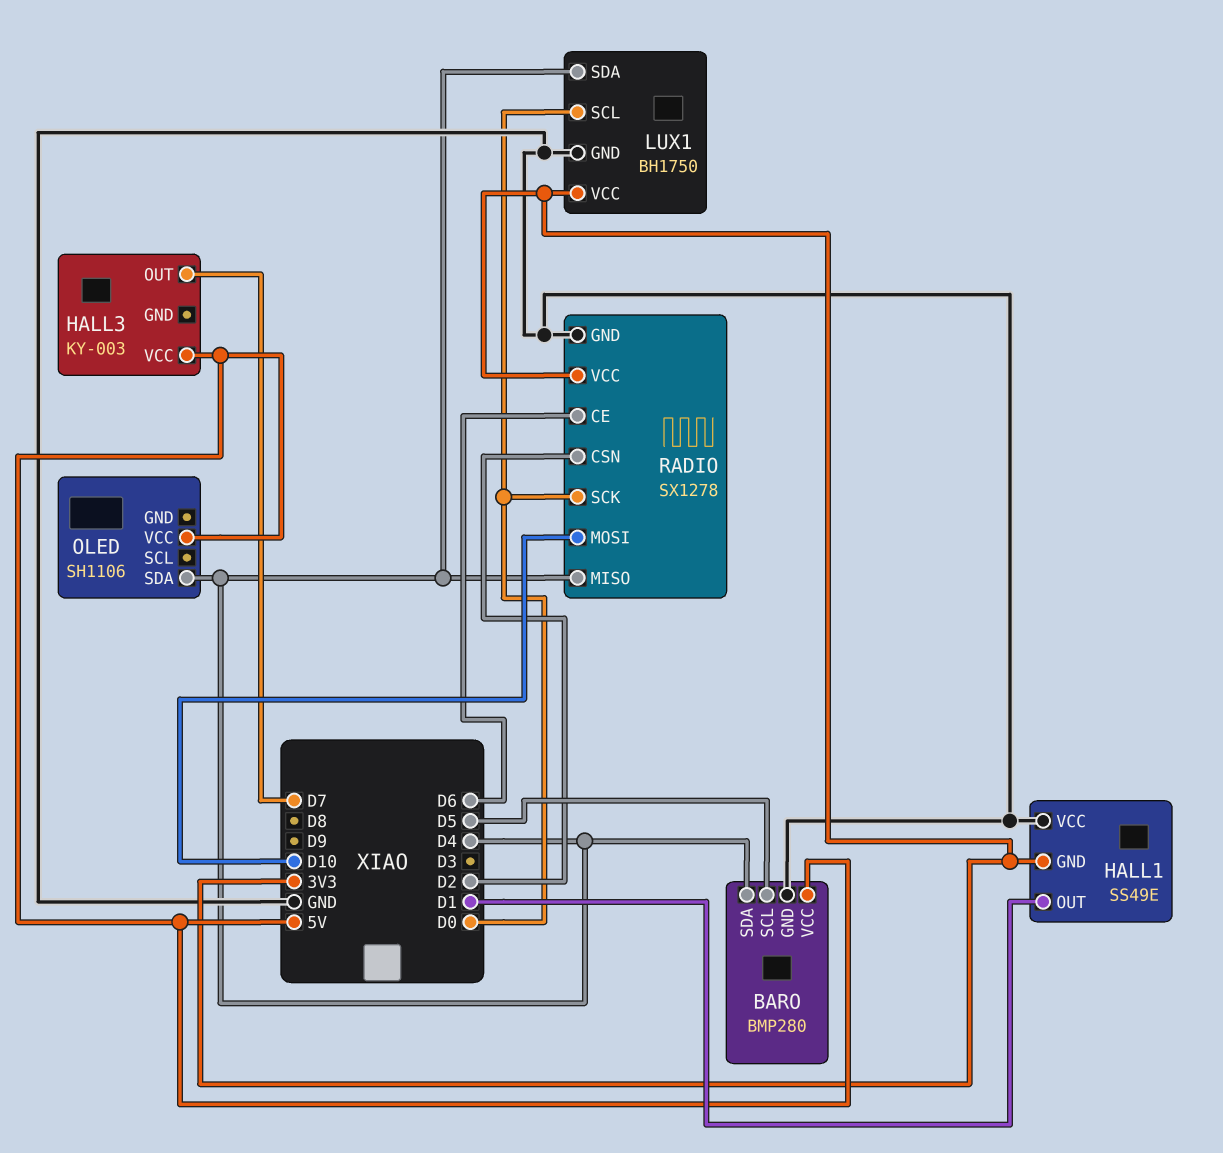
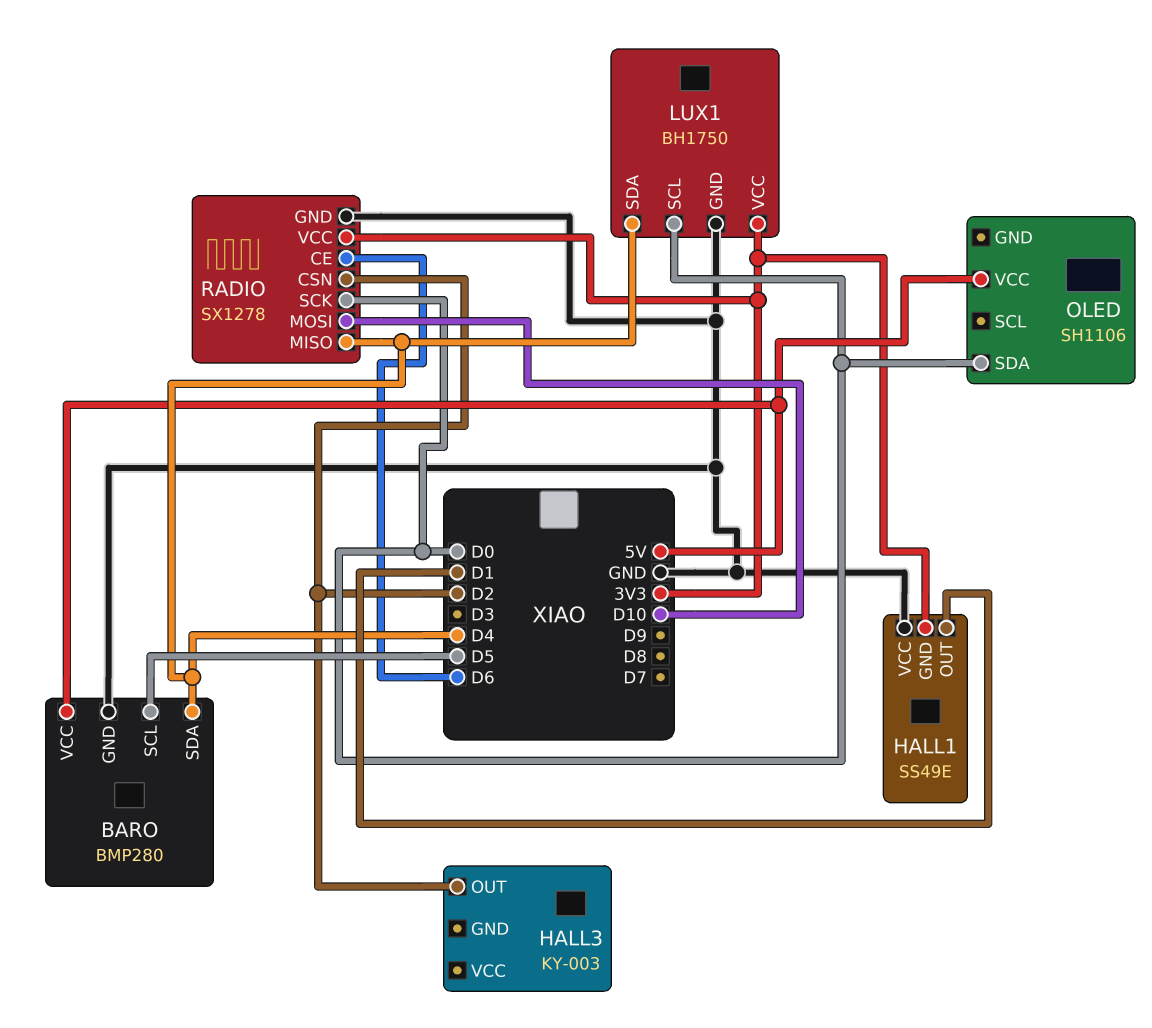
HALL3 pin OUT: D7 -> D2
HALL3 pin VCC: 5V -> none
OLED pin SDA: D4 -> D0

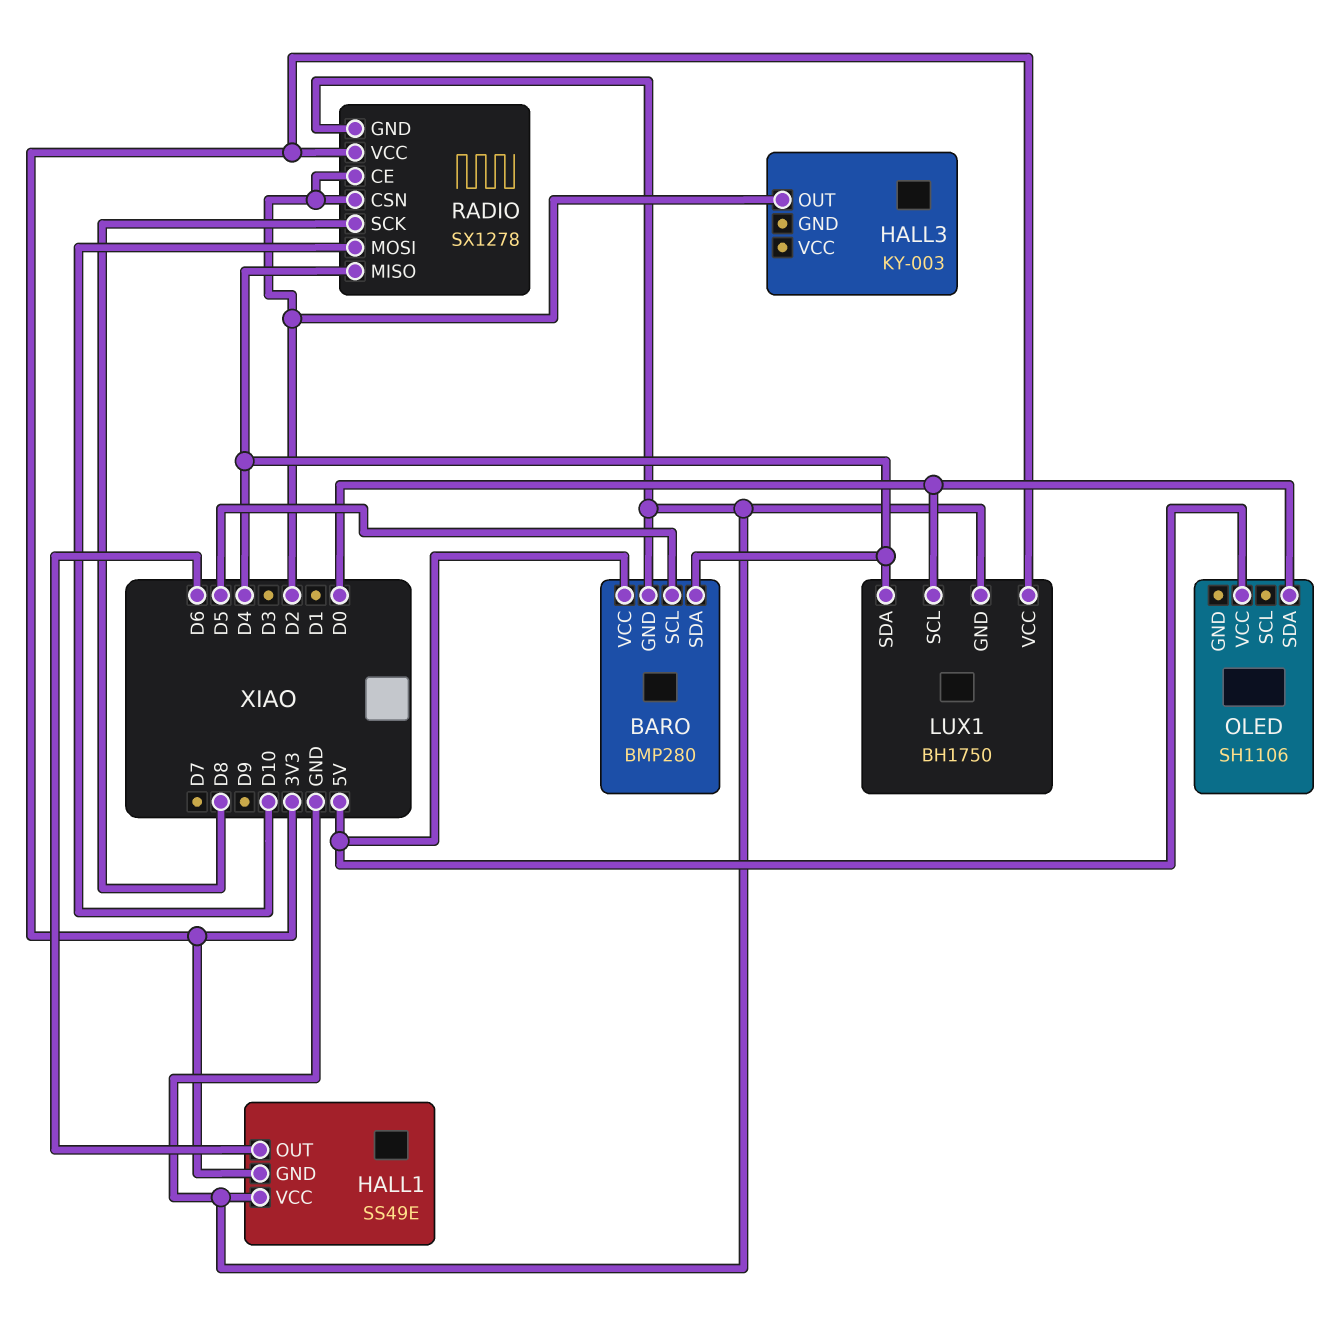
HALL1 pin OUT: D1 -> D6
RADIO pin CE: D6 -> D2
RADIO pin SCK: D0 -> D8

